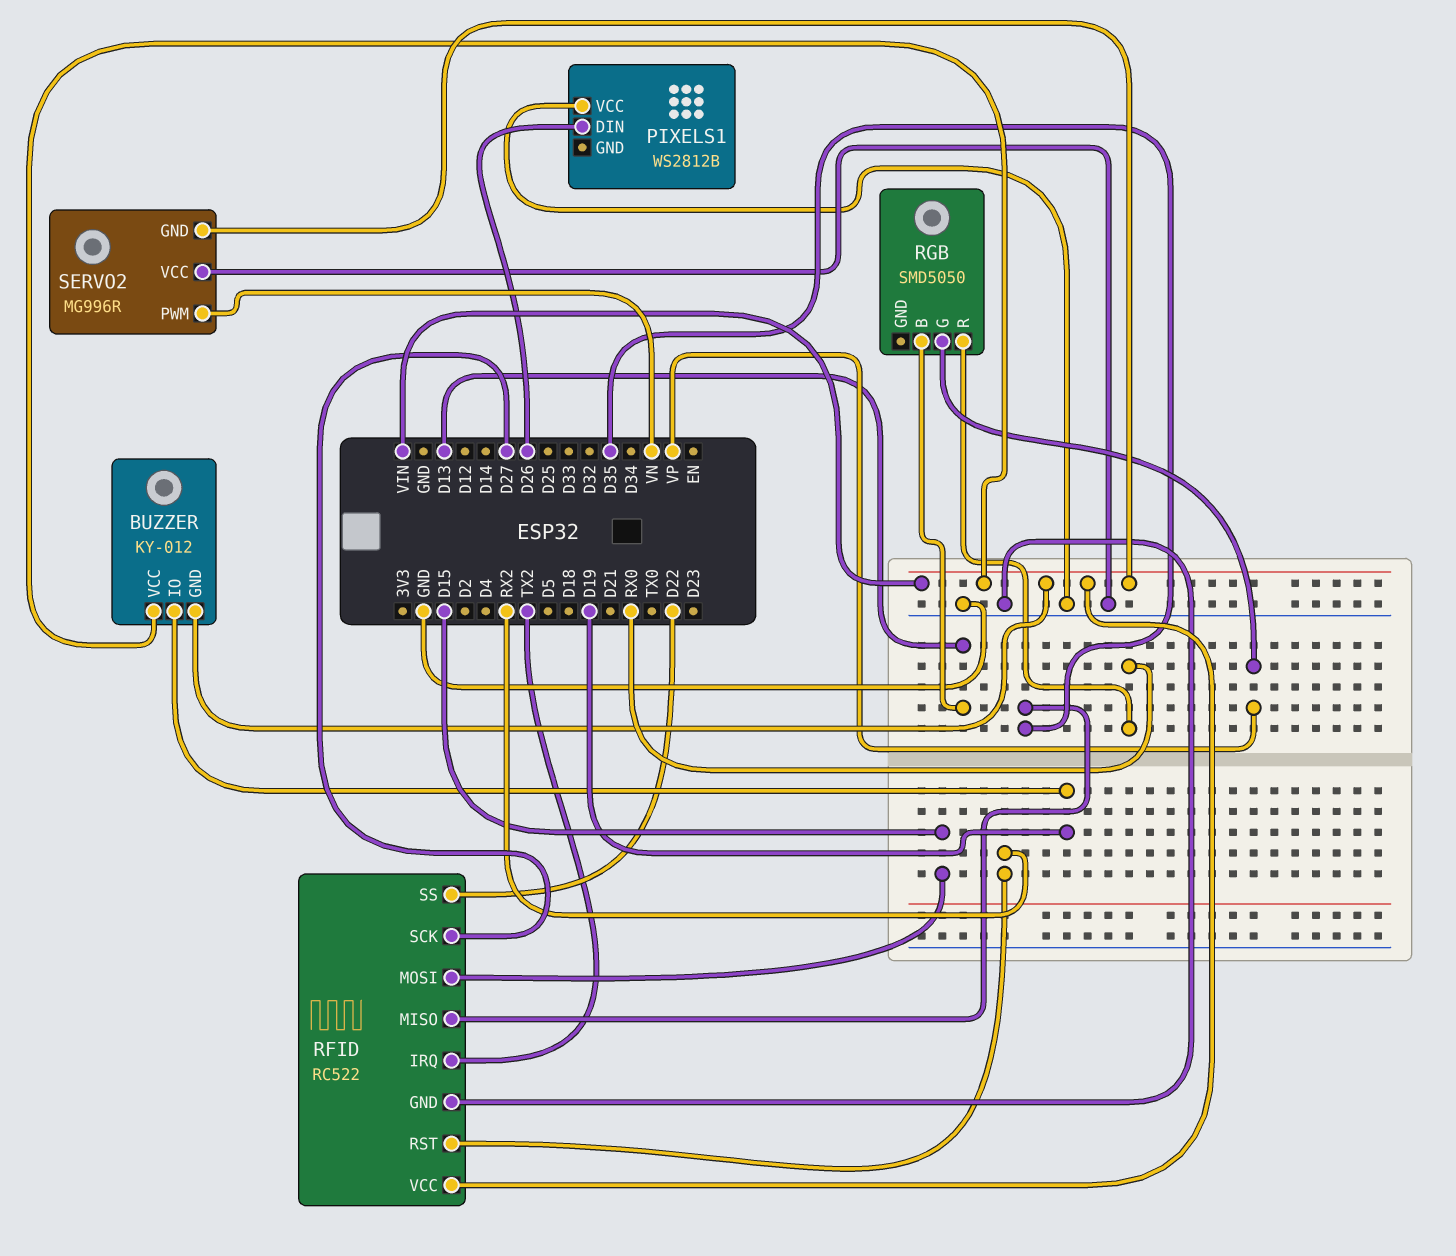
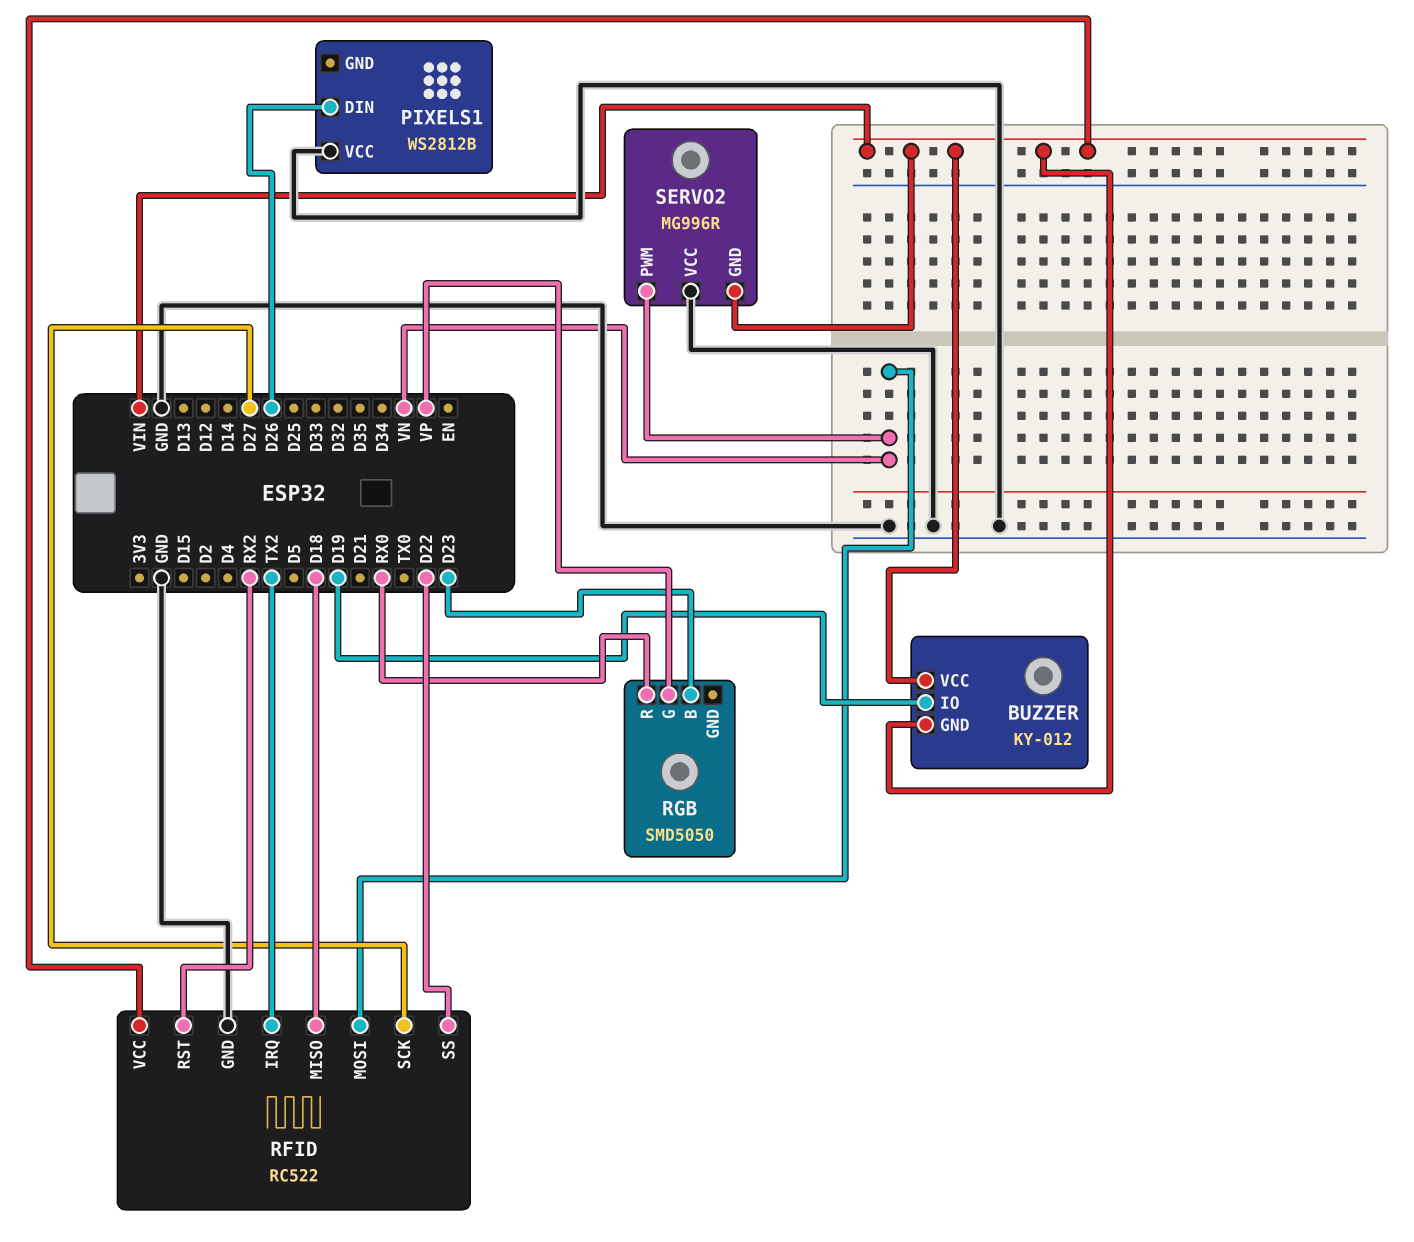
RFID pin MISO: D35 -> D18
RFID pin MOSI: D15 -> VN
RGB pin B: D13 -> D23

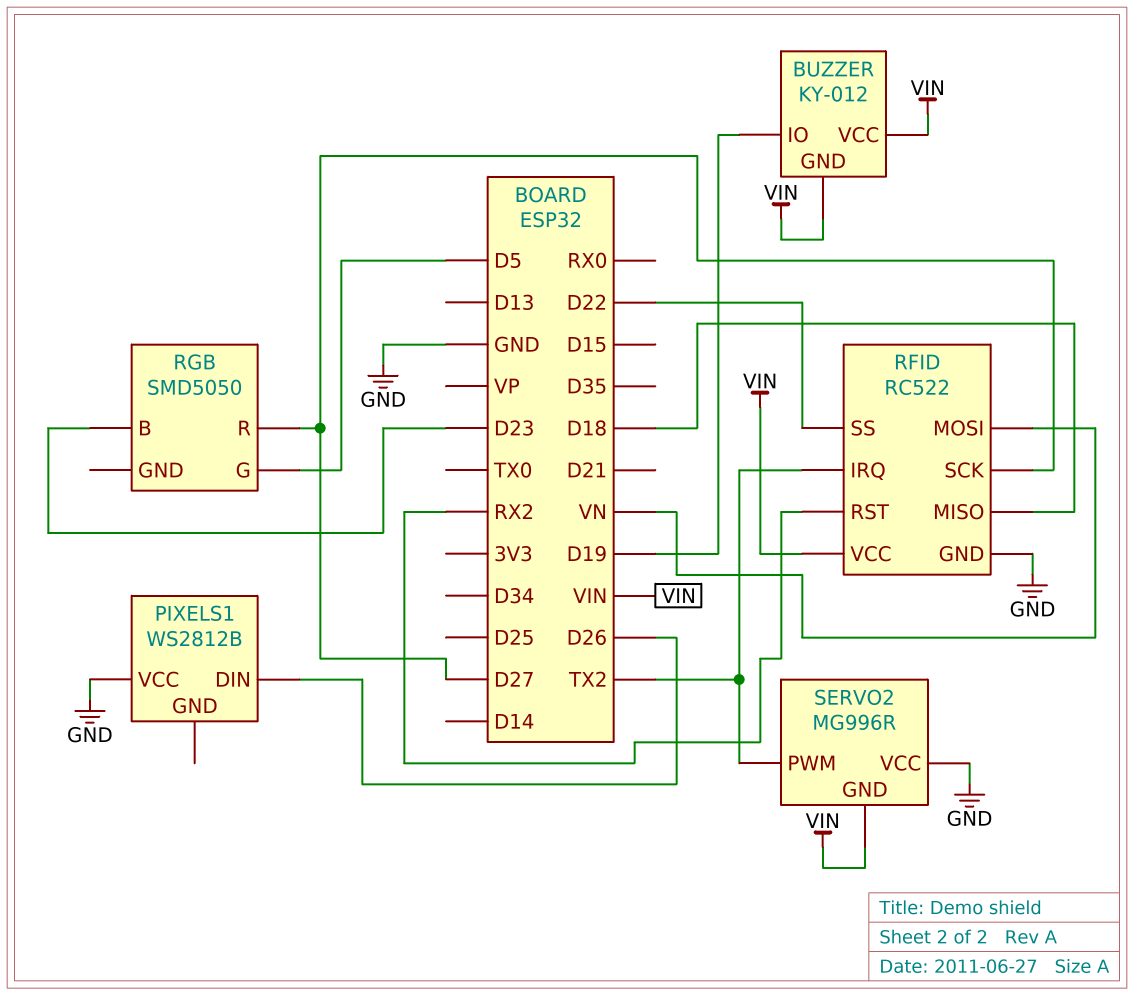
RGB pin G: VP -> D5
RGB pin R: RX0 -> D27
SERVO2 pin PWM: VN -> TX2

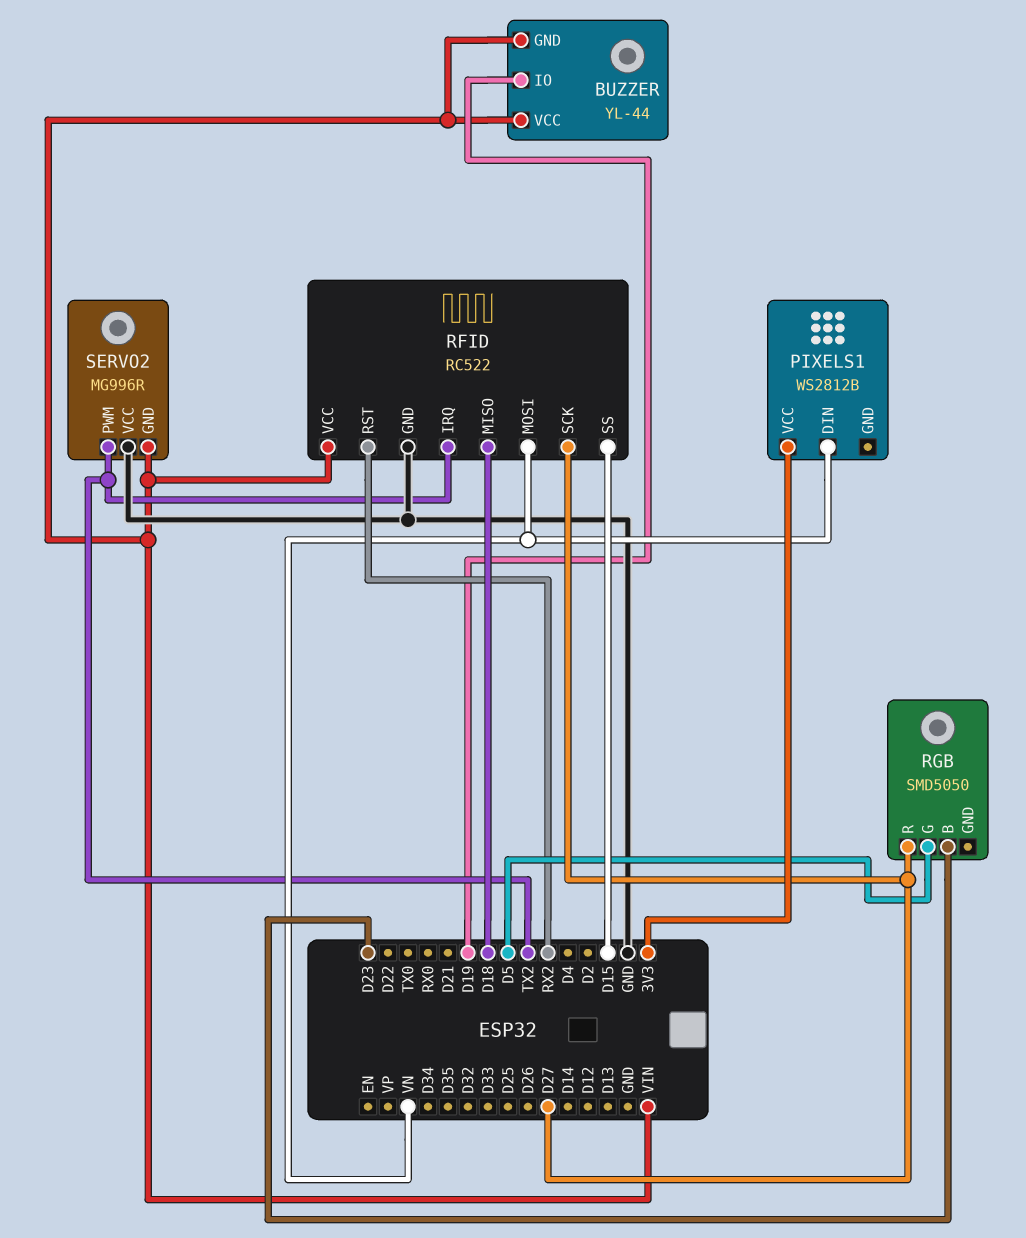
BUZZER: KY-012 -> YL-44
PIXELS1 pin DIN: D26 -> VN
PIXELS1 pin VCC: GND -> 3V3
RFID pin SS: D22 -> D15

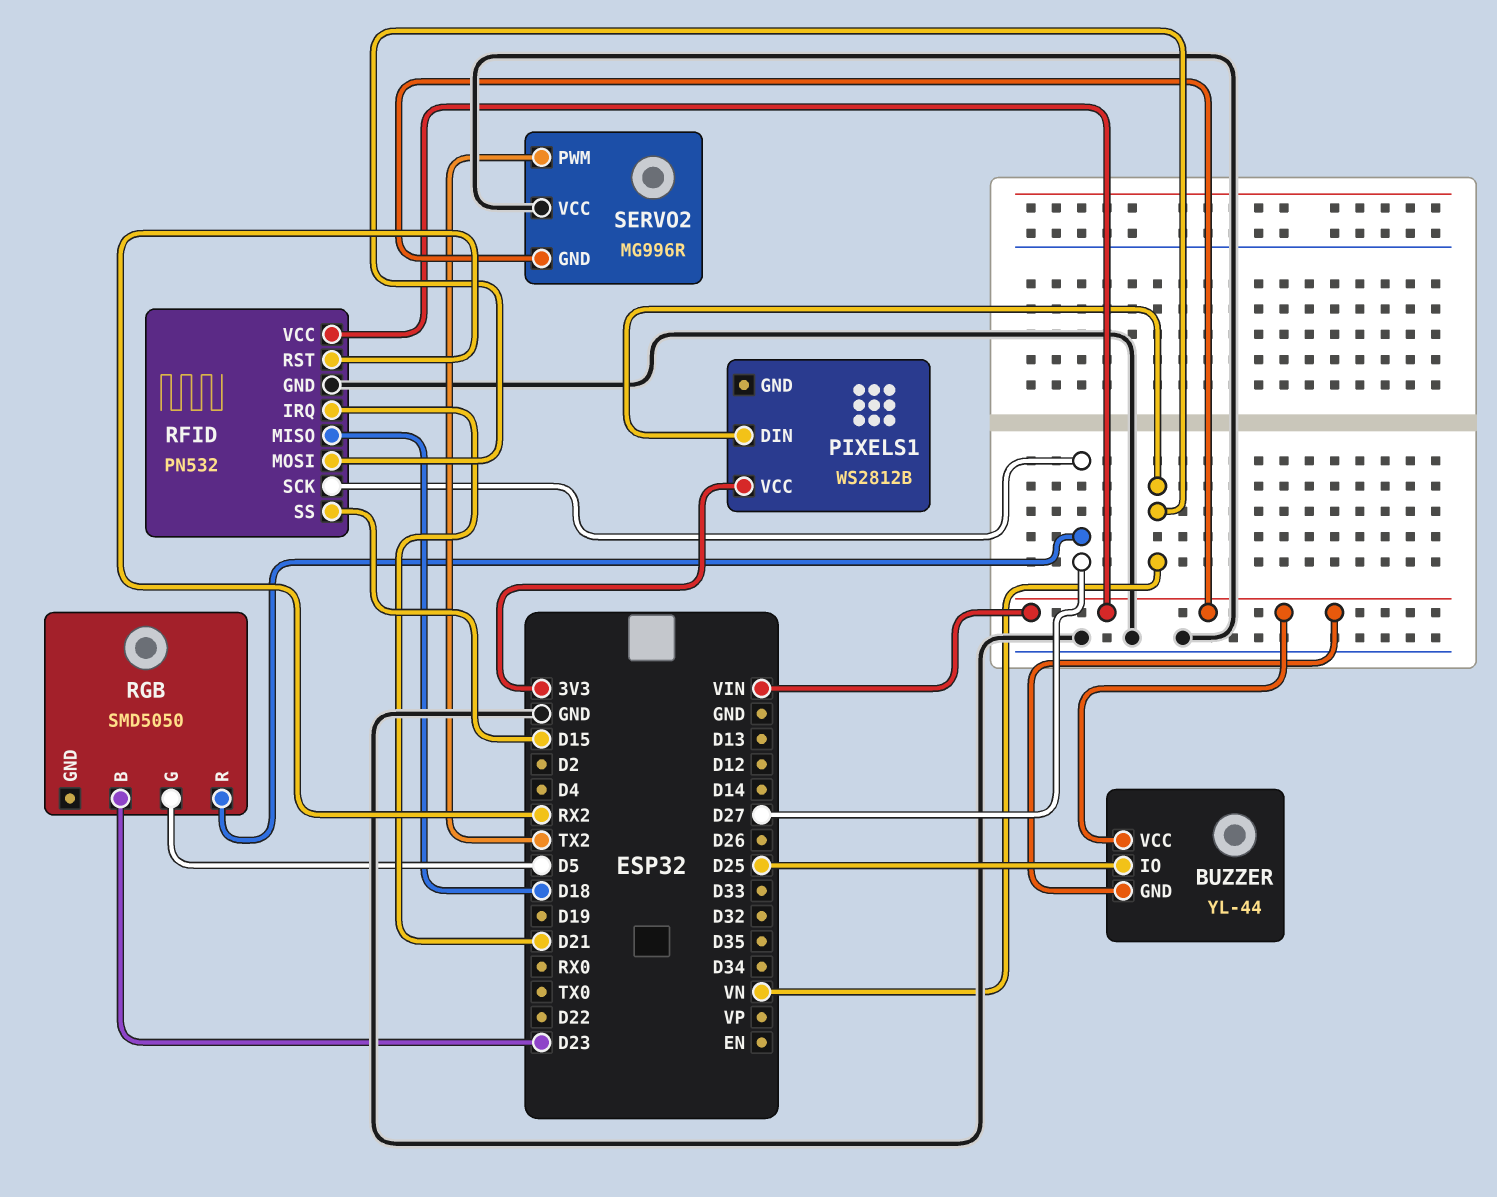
BUZZER pin IO: D19 -> D25
RFID: RC522 -> PN532
RFID pin IRQ: TX2 -> D21

